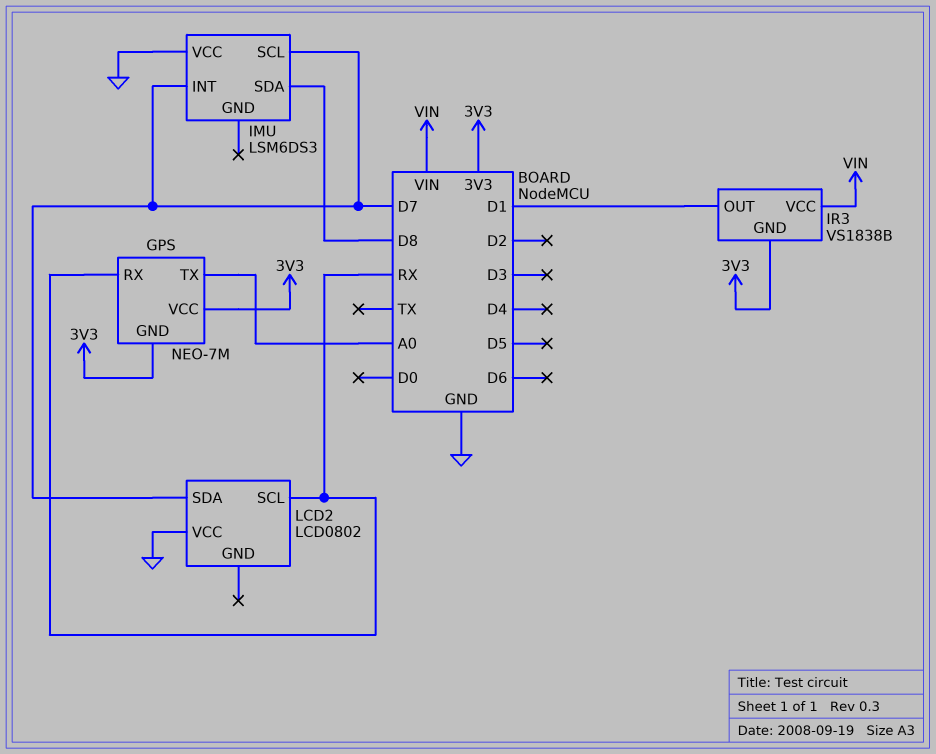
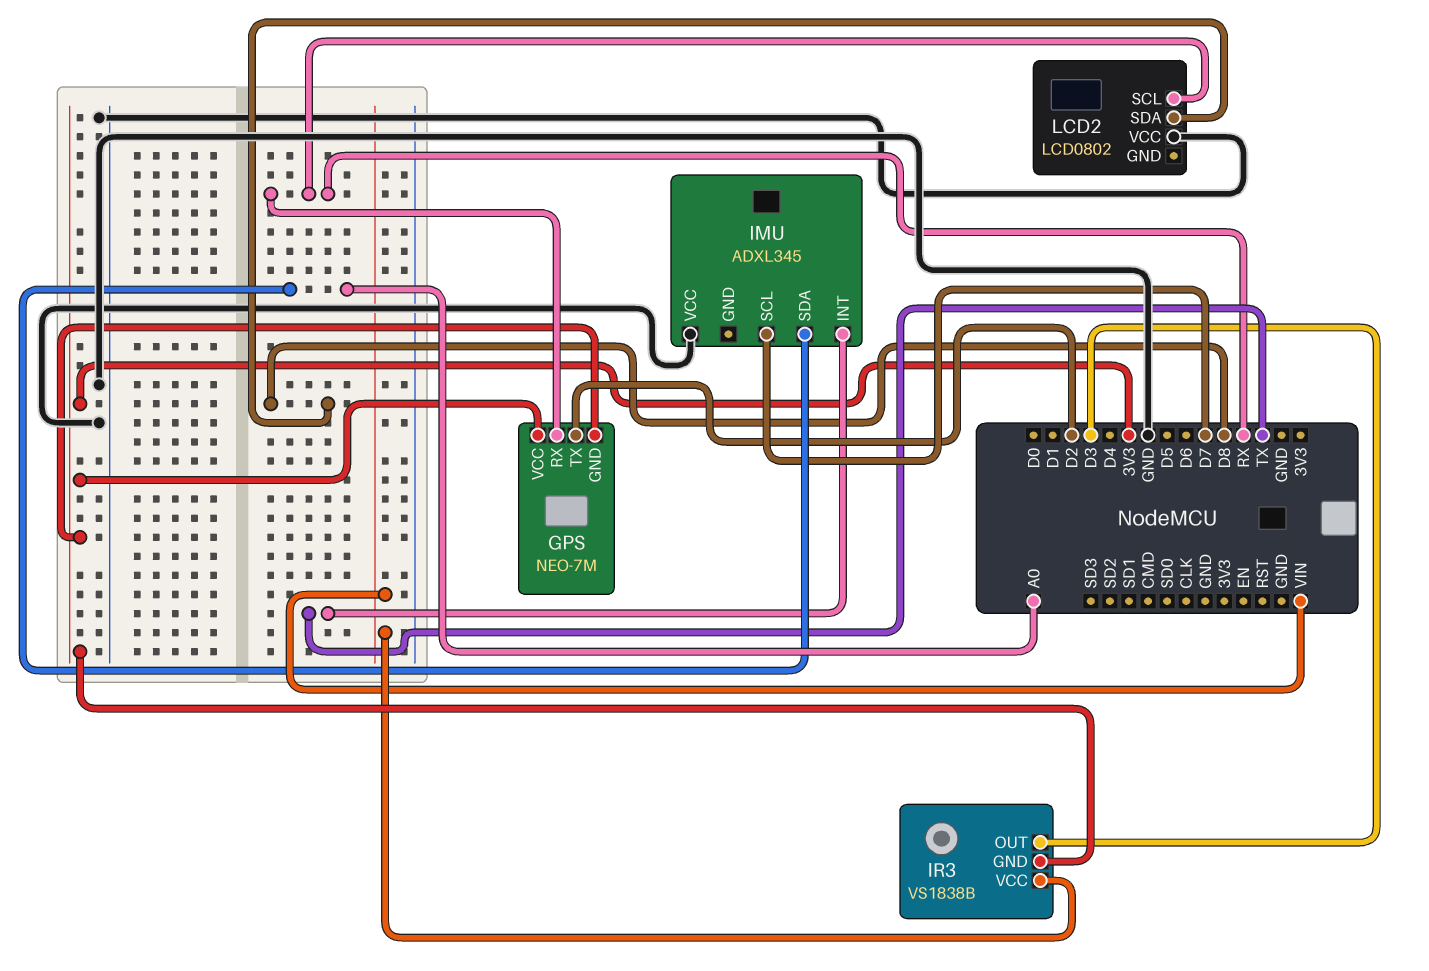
GPS pin TX: A0 -> D2
IMU: LSM6DS3 -> ADXL345
IMU pin INT: D7 -> TX
IMU pin SDA: D8 -> A0
IR3 pin OUT: D1 -> D3
LCD2 pin SDA: D7 -> D8

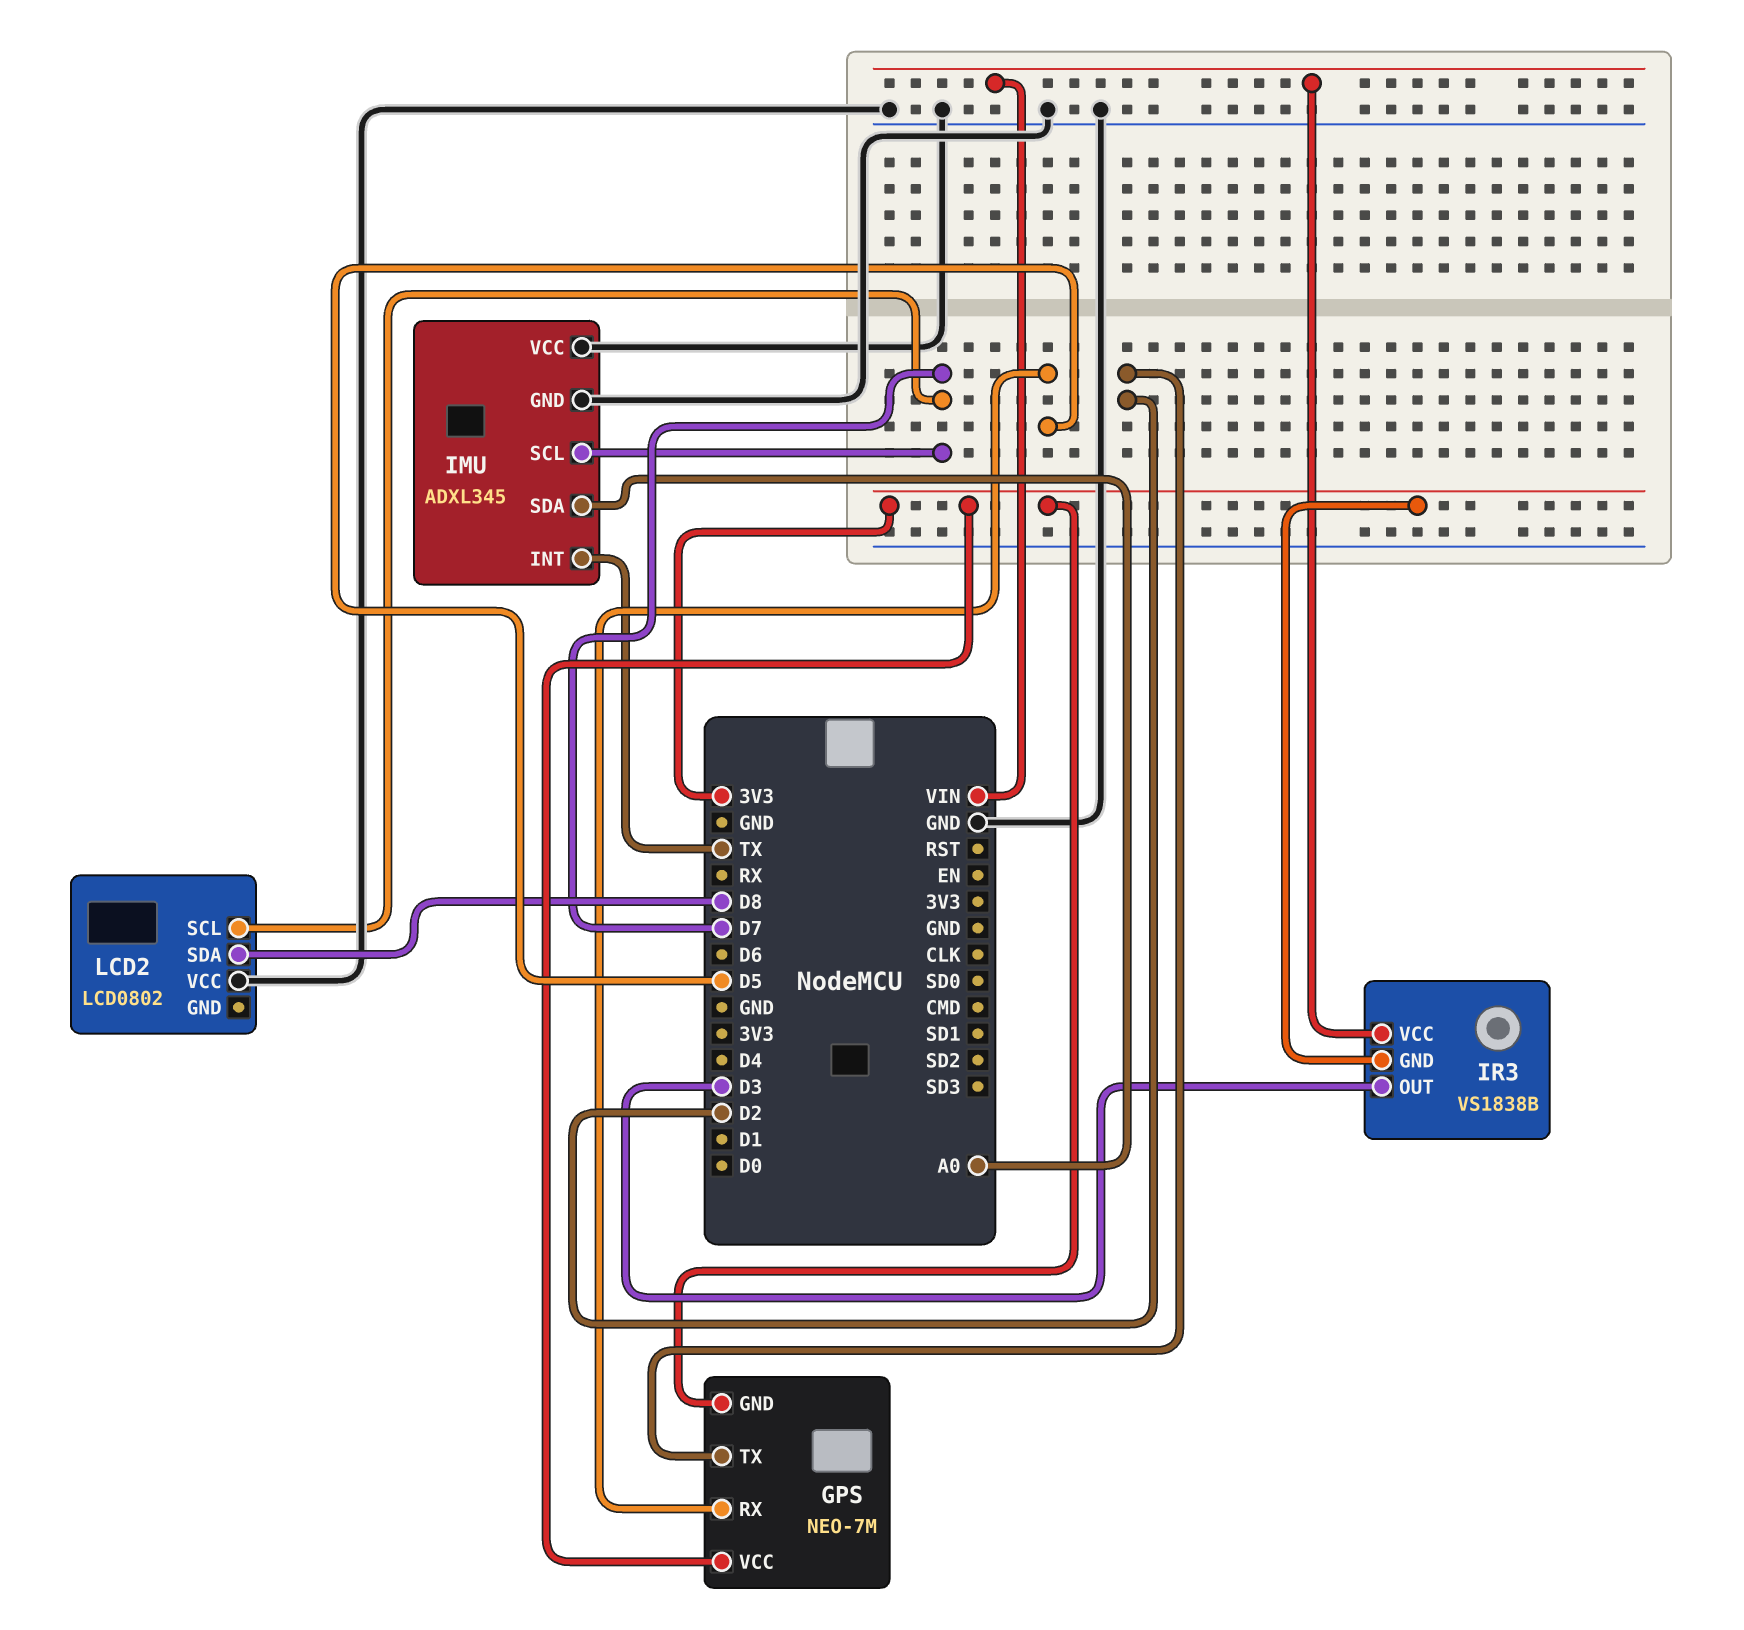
GPS pin RX: RX -> D5
IMU pin GND: none -> GND
LCD2 pin SCL: RX -> D7

